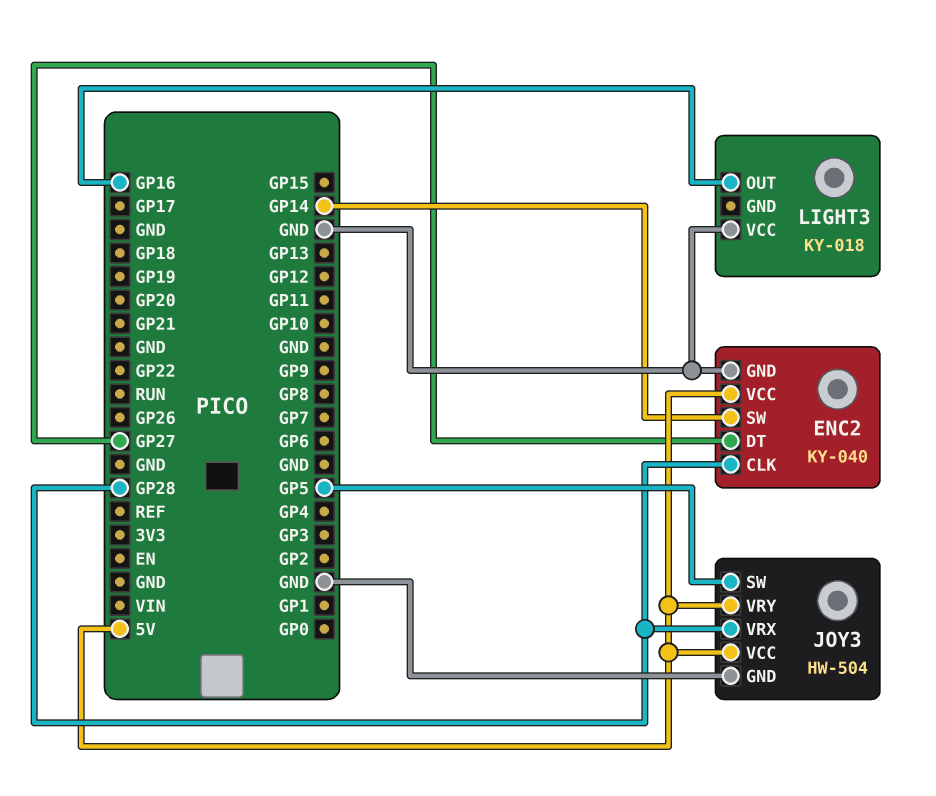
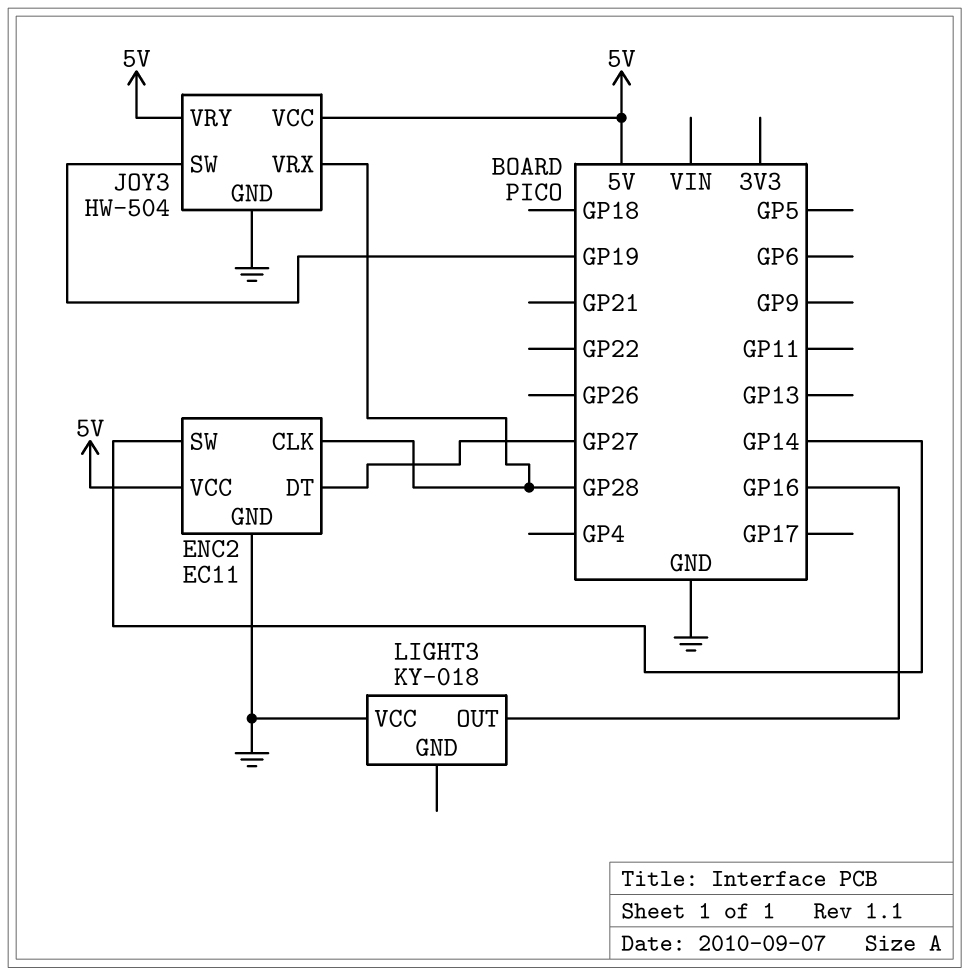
ENC2: KY-040 -> EC11
JOY3 pin SW: GP5 -> GP19

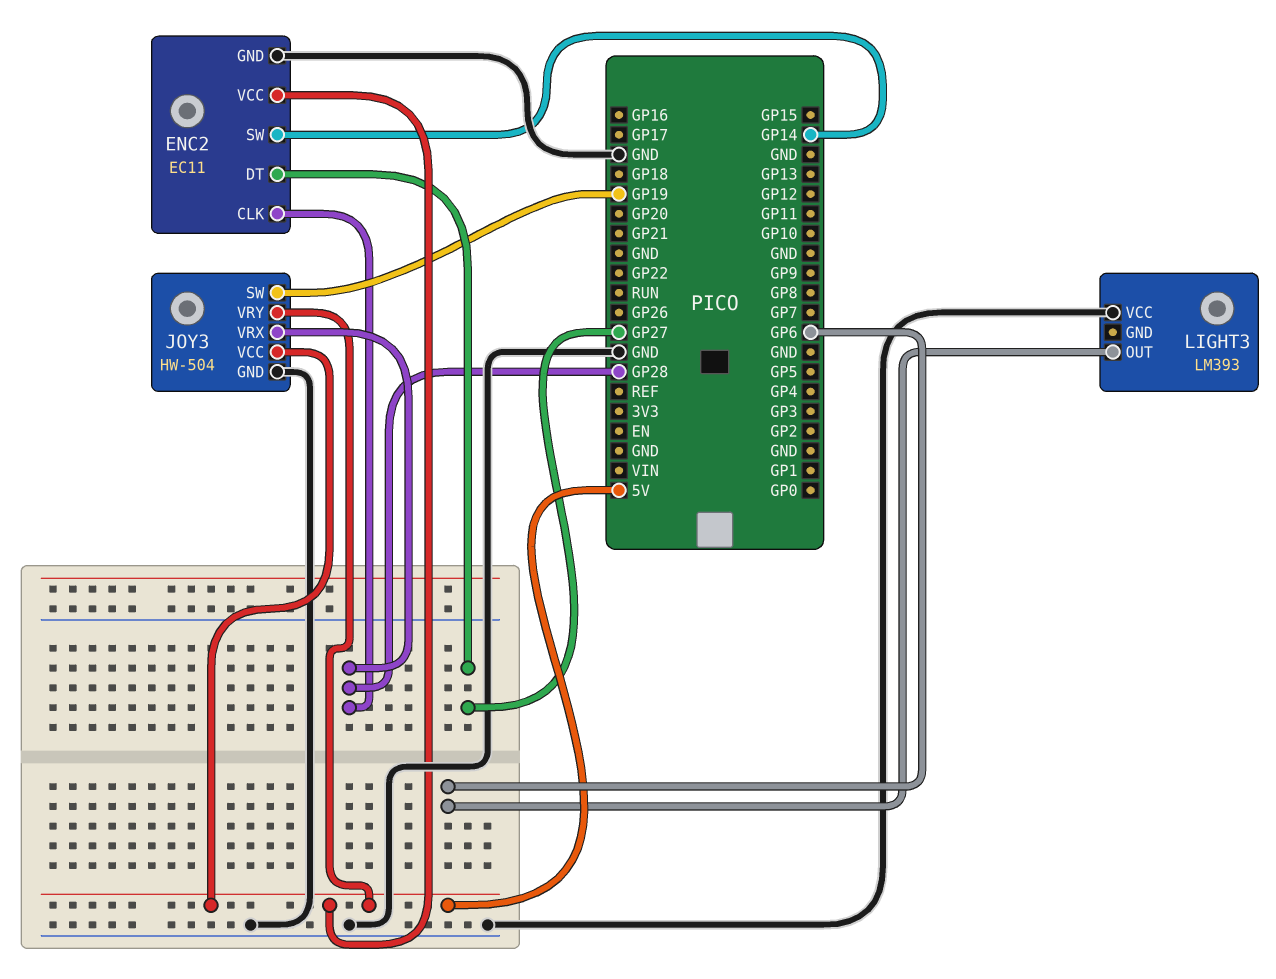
LIGHT3: KY-018 -> LM393
LIGHT3 pin OUT: GP16 -> GP6

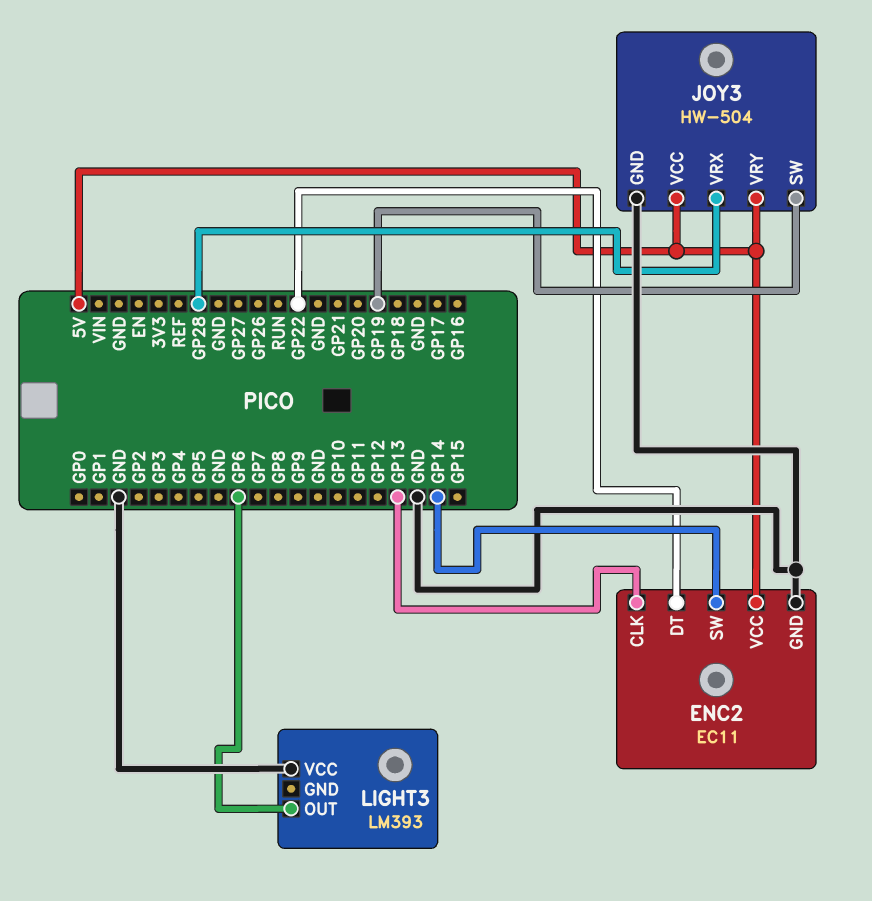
ENC2 pin CLK: GP28 -> GP13
ENC2 pin DT: GP27 -> GP22

